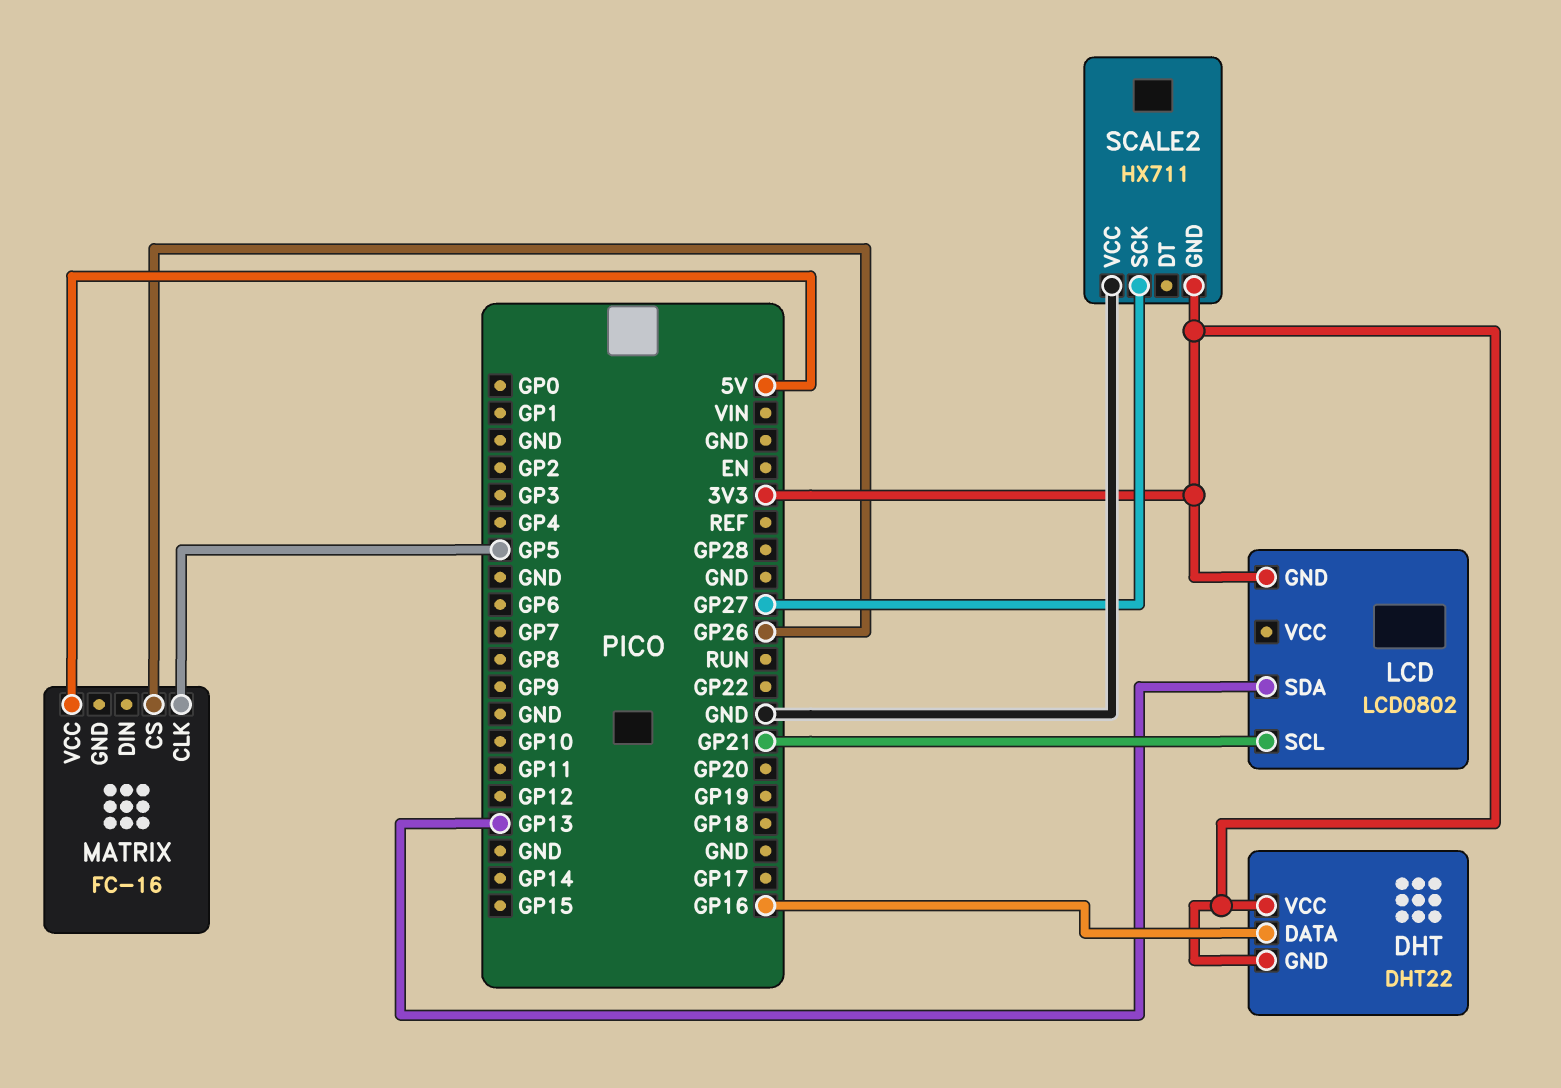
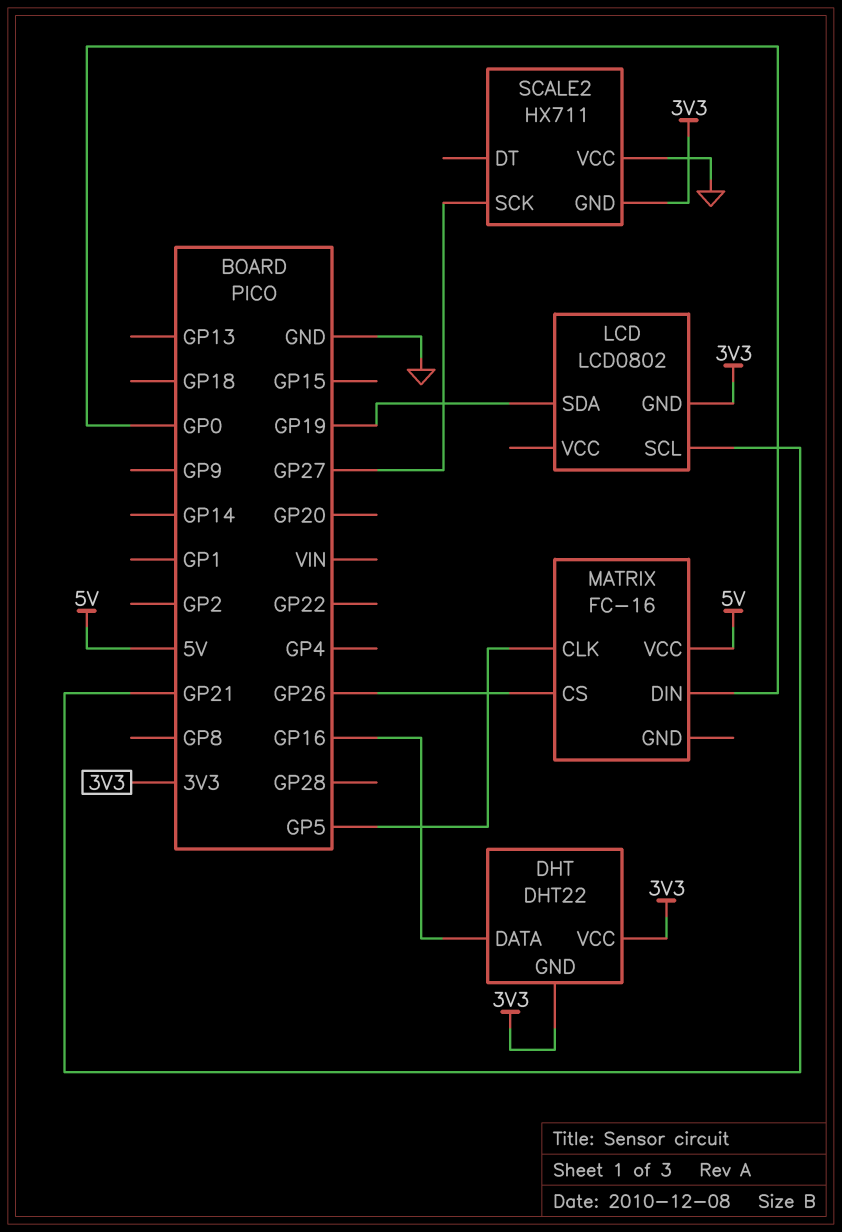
LCD pin SDA: GP13 -> GP19
MATRIX pin DIN: none -> GP0

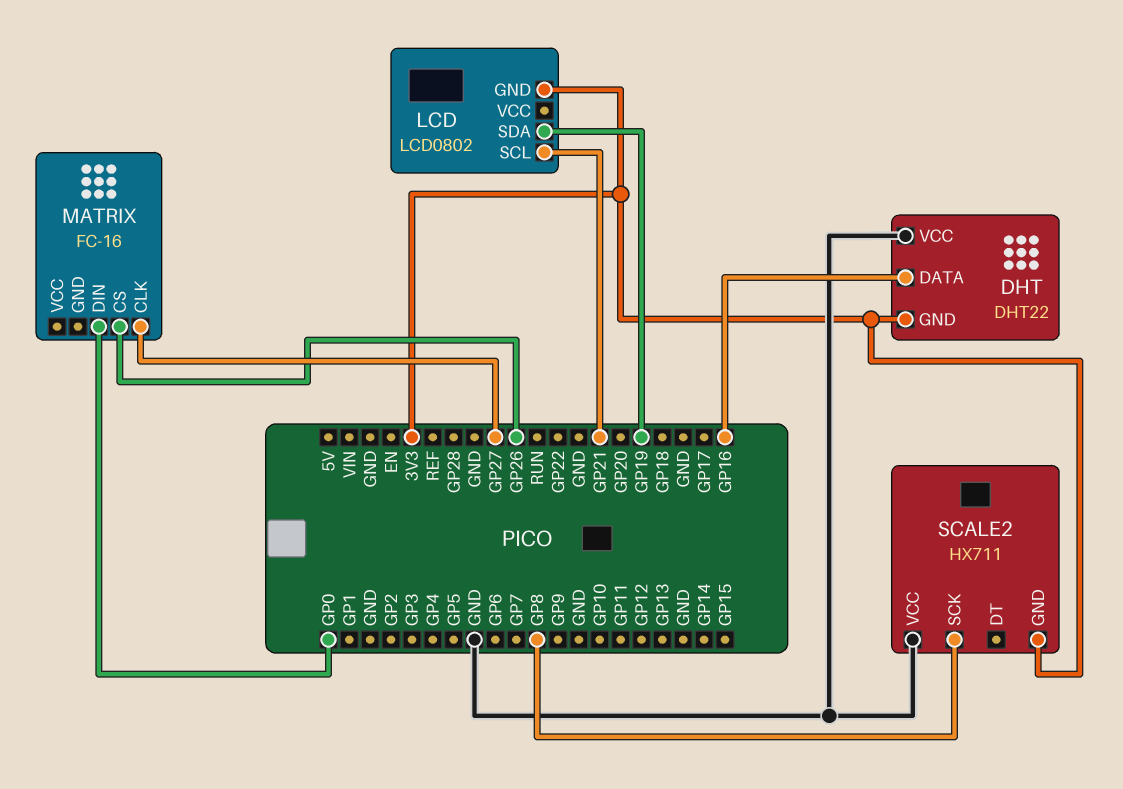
DHT pin VCC: 3V3 -> GND
MATRIX pin CLK: GP5 -> GP27
MATRIX pin VCC: 5V -> none
SCALE2 pin SCK: GP27 -> GP8

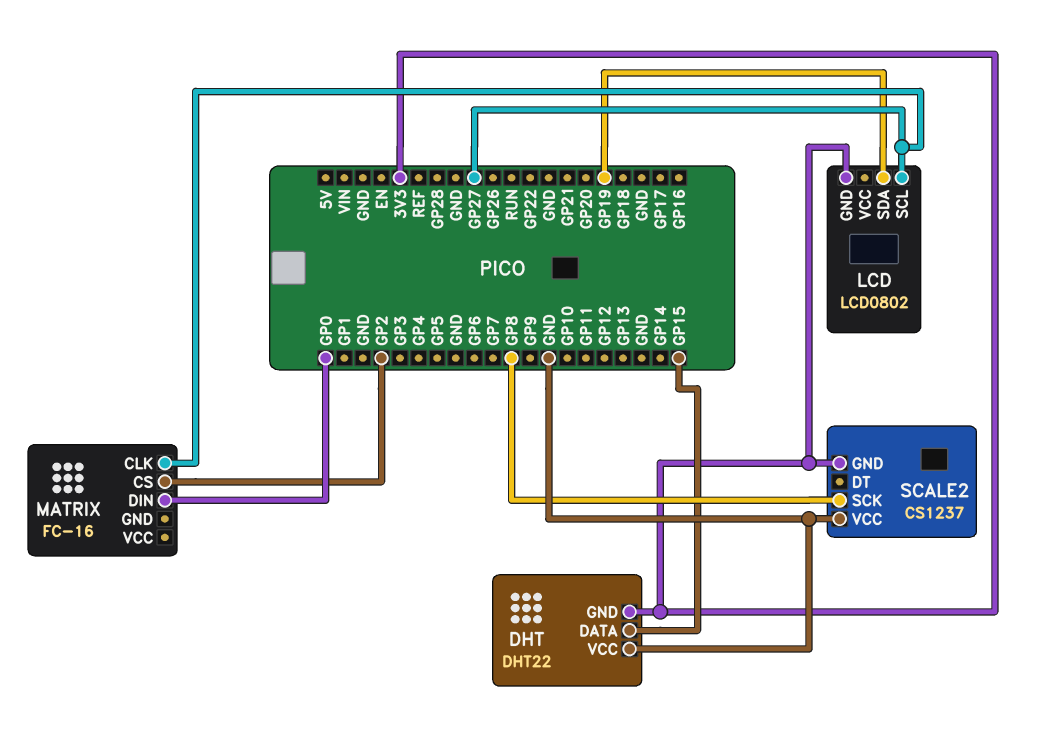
DHT pin DATA: GP16 -> GP15
LCD pin SCL: GP21 -> GP27
MATRIX pin CS: GP26 -> GP2
SCALE2: HX711 -> CS1237

